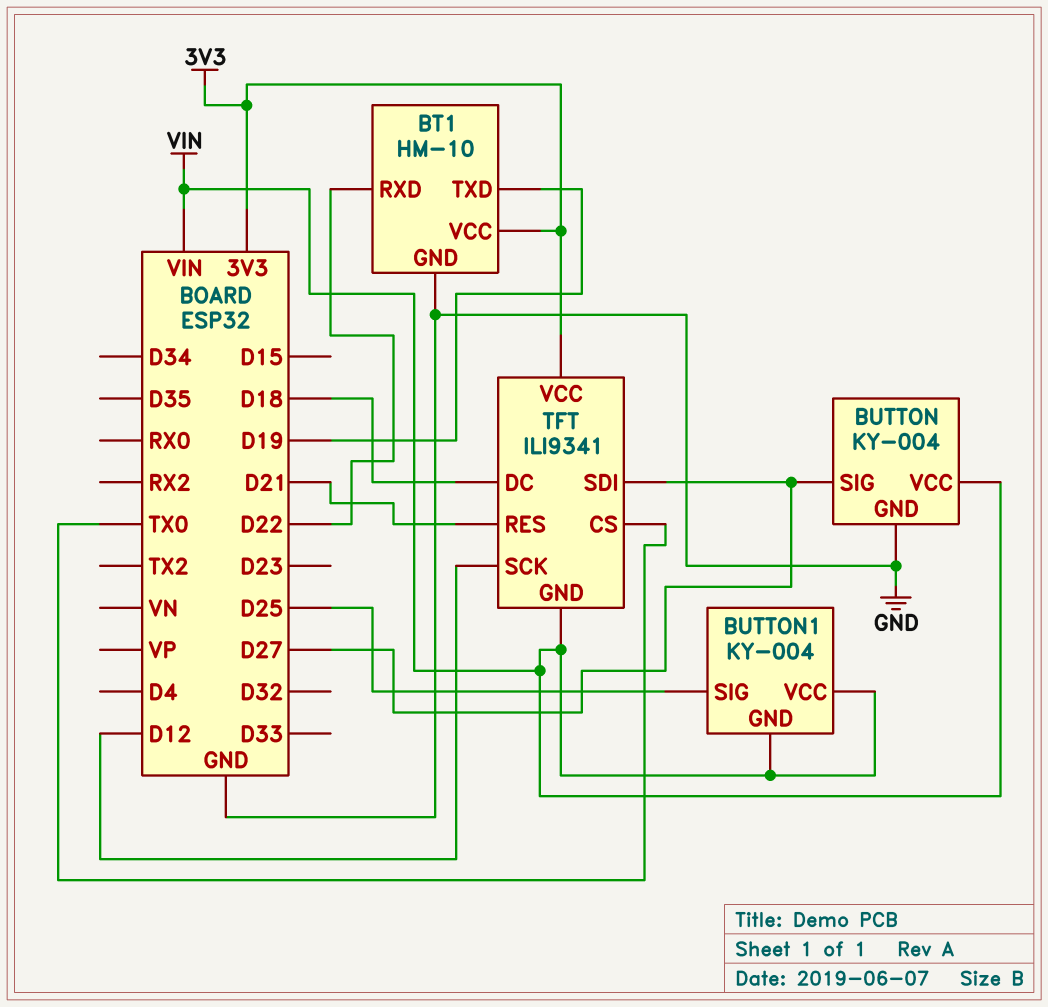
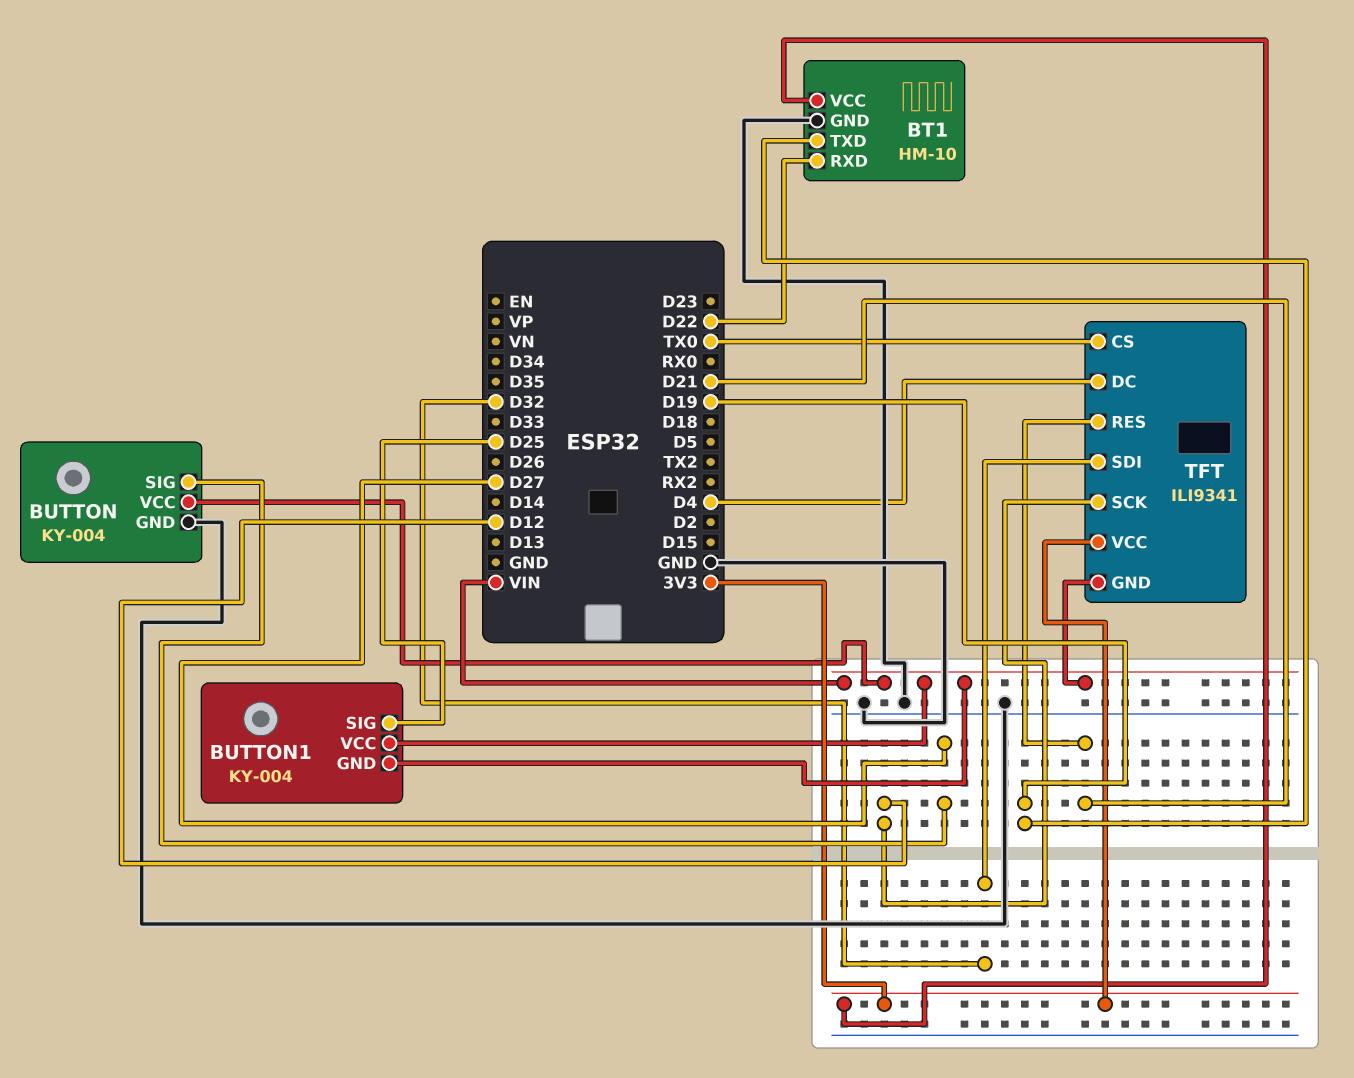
TFT pin DC: D18 -> D4
TFT pin SDI: D27 -> D32

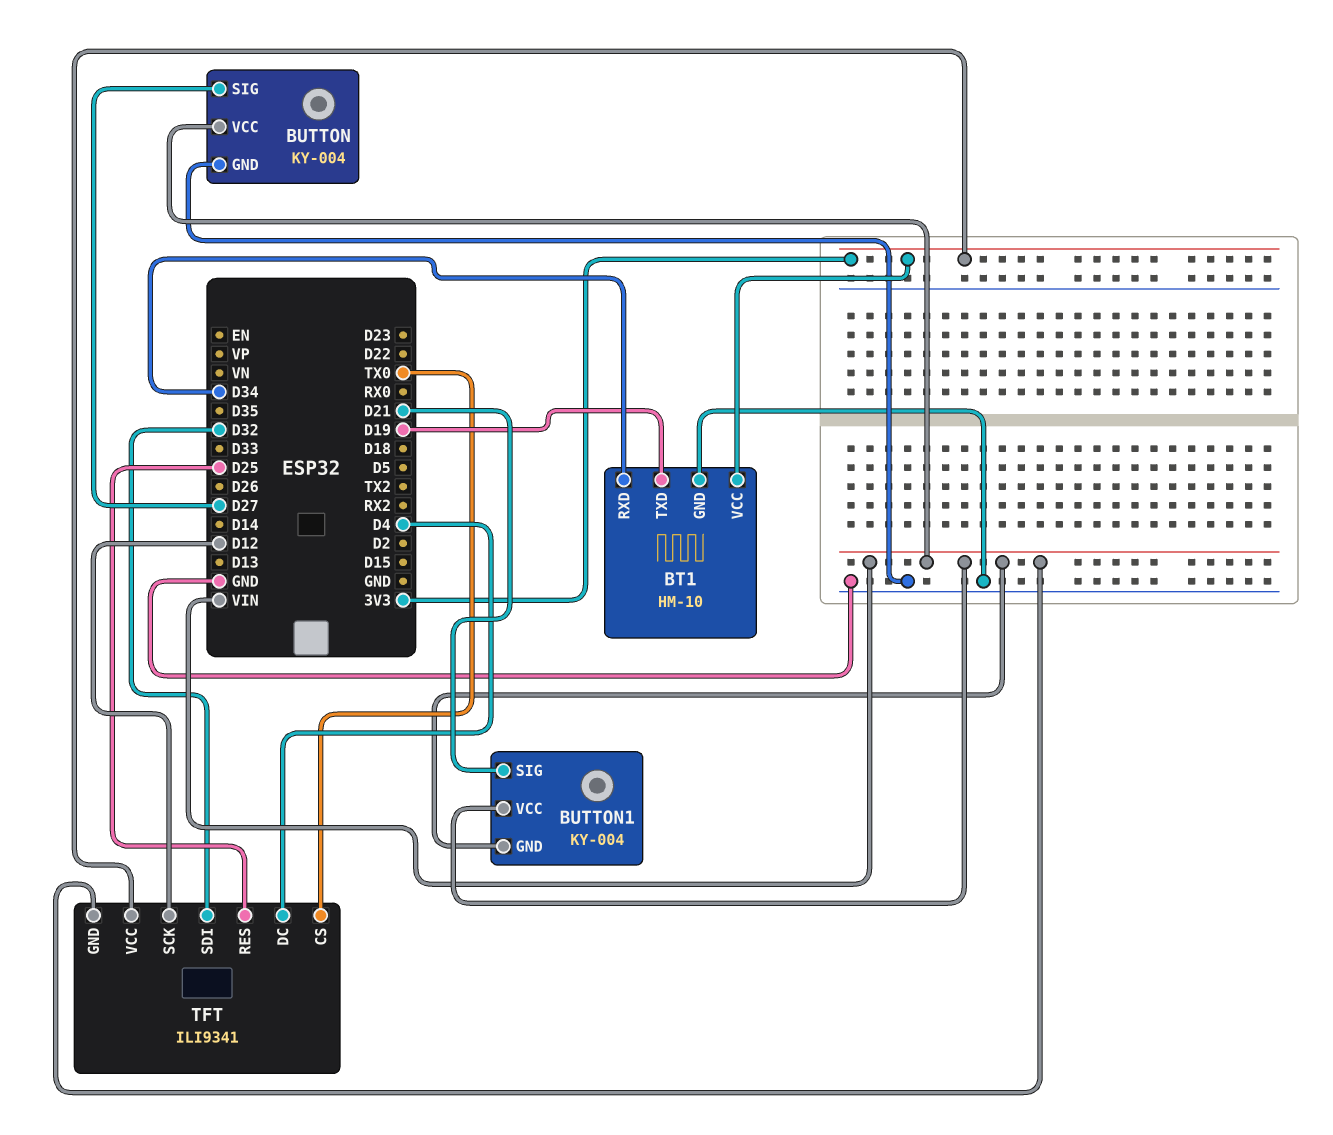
BT1 pin RXD: D22 -> D34
BUTTON1 pin SIG: D25 -> D21
TFT pin RES: D21 -> D25

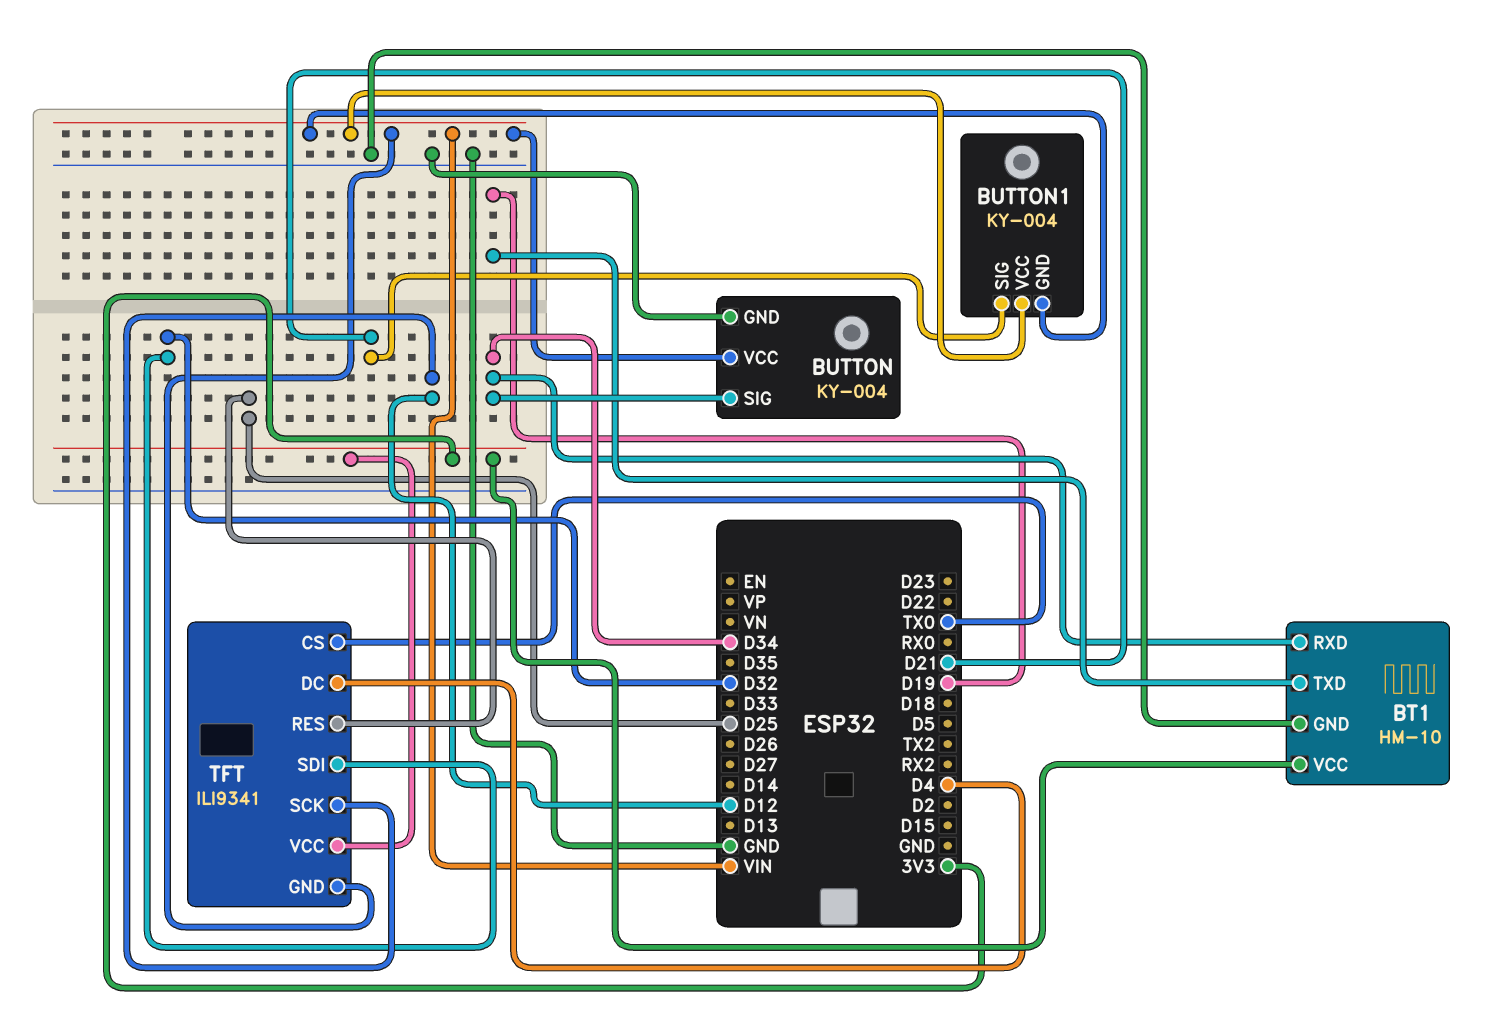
BUTTON pin SIG: D27 -> D34

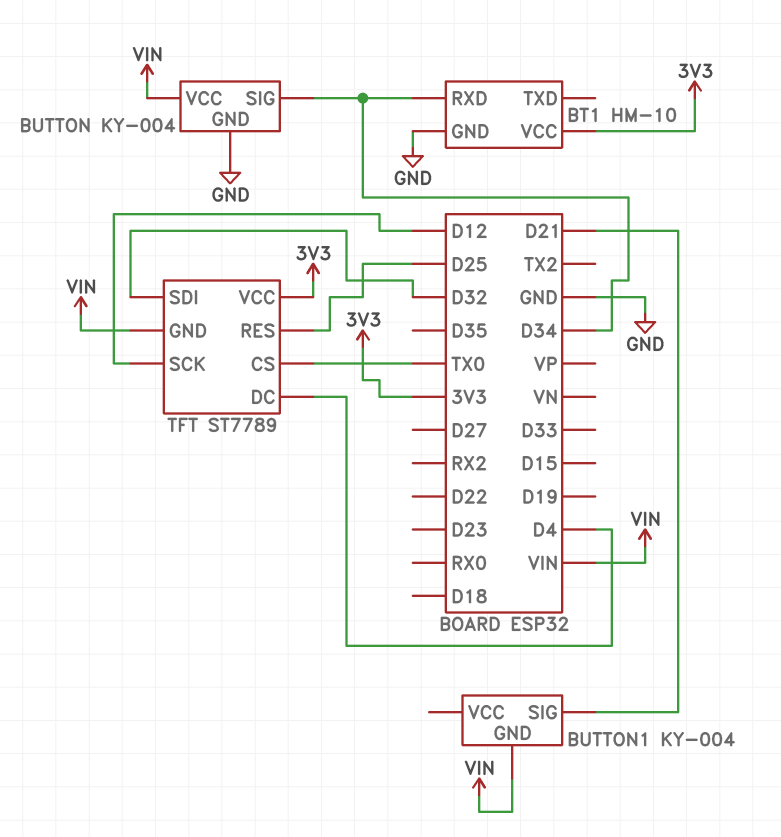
BT1 pin TXD: D19 -> none
BUTTON1 pin VCC: VIN -> none
TFT: ILI9341 -> ST7789

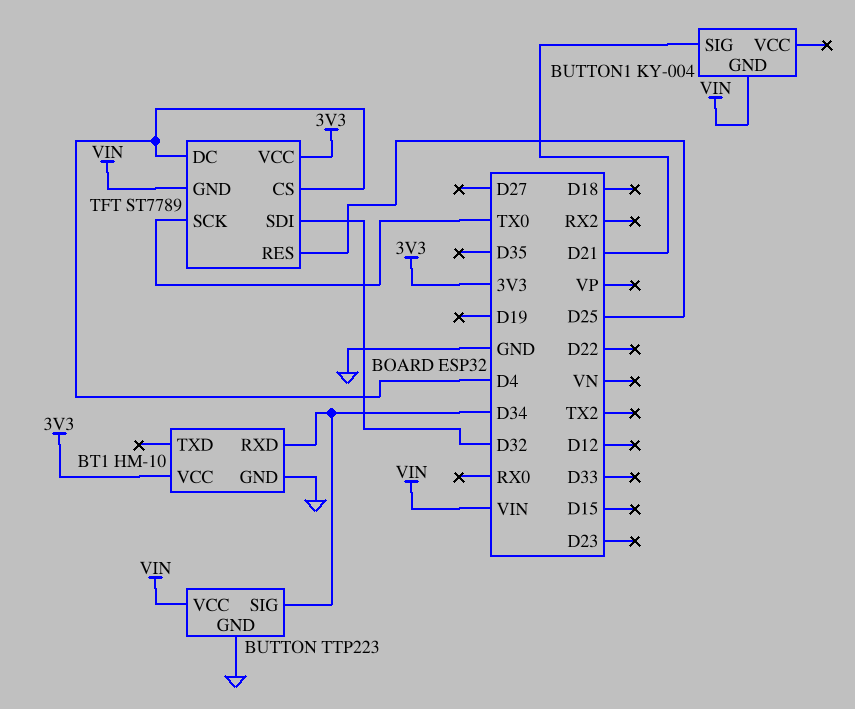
BUTTON: KY-004 -> TTP223
TFT pin CS: TX0 -> D4
TFT pin SCK: D12 -> TX0

